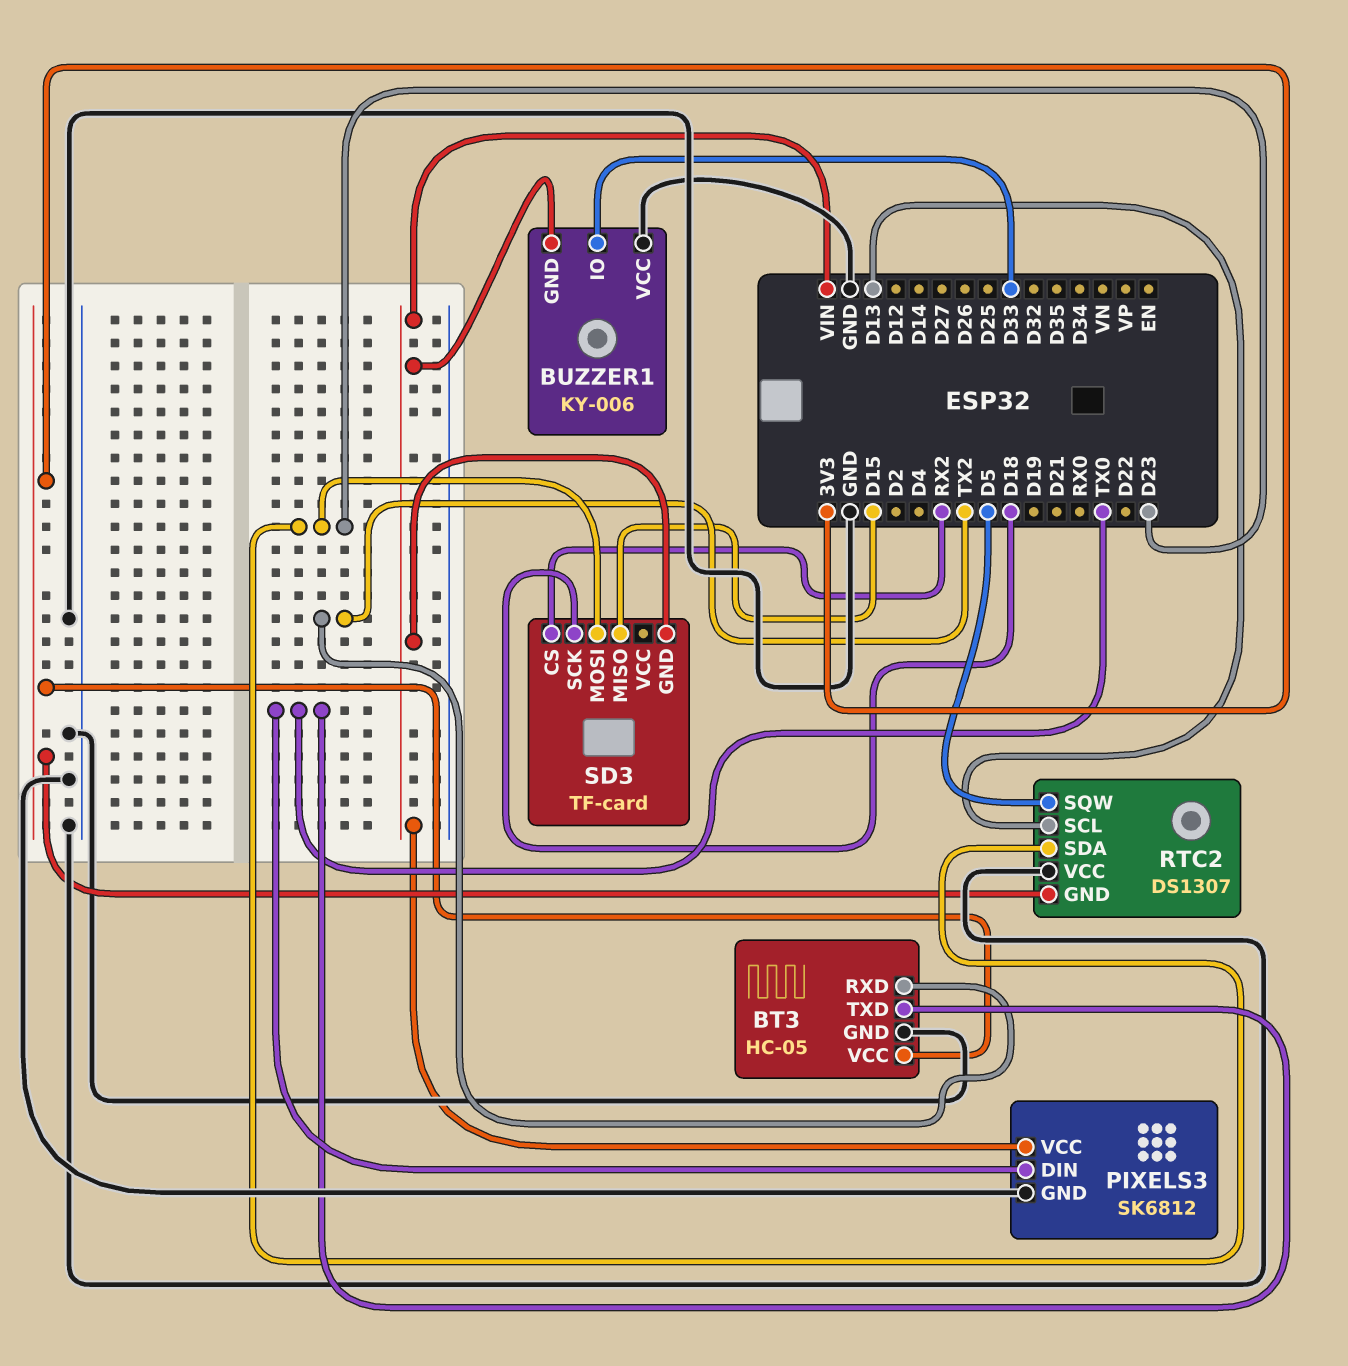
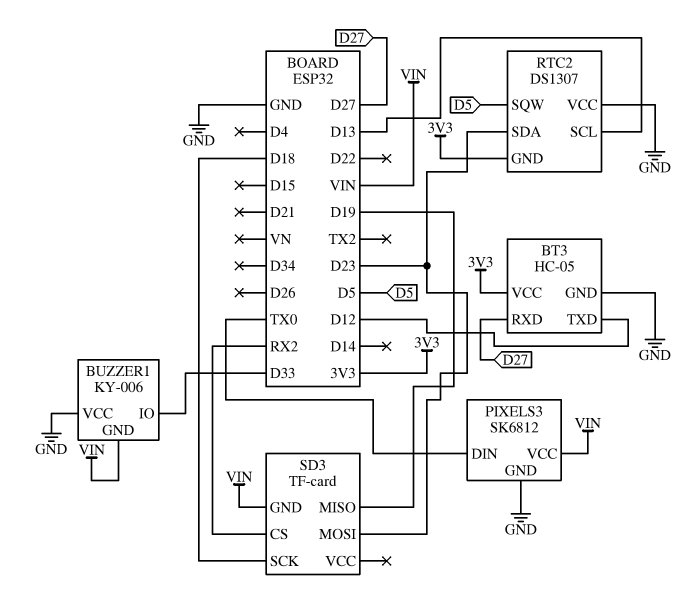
BT3 pin RXD: TX2 -> D27
BT3 pin TXD: TX0 -> D12
SD3 pin MISO: D15 -> D19

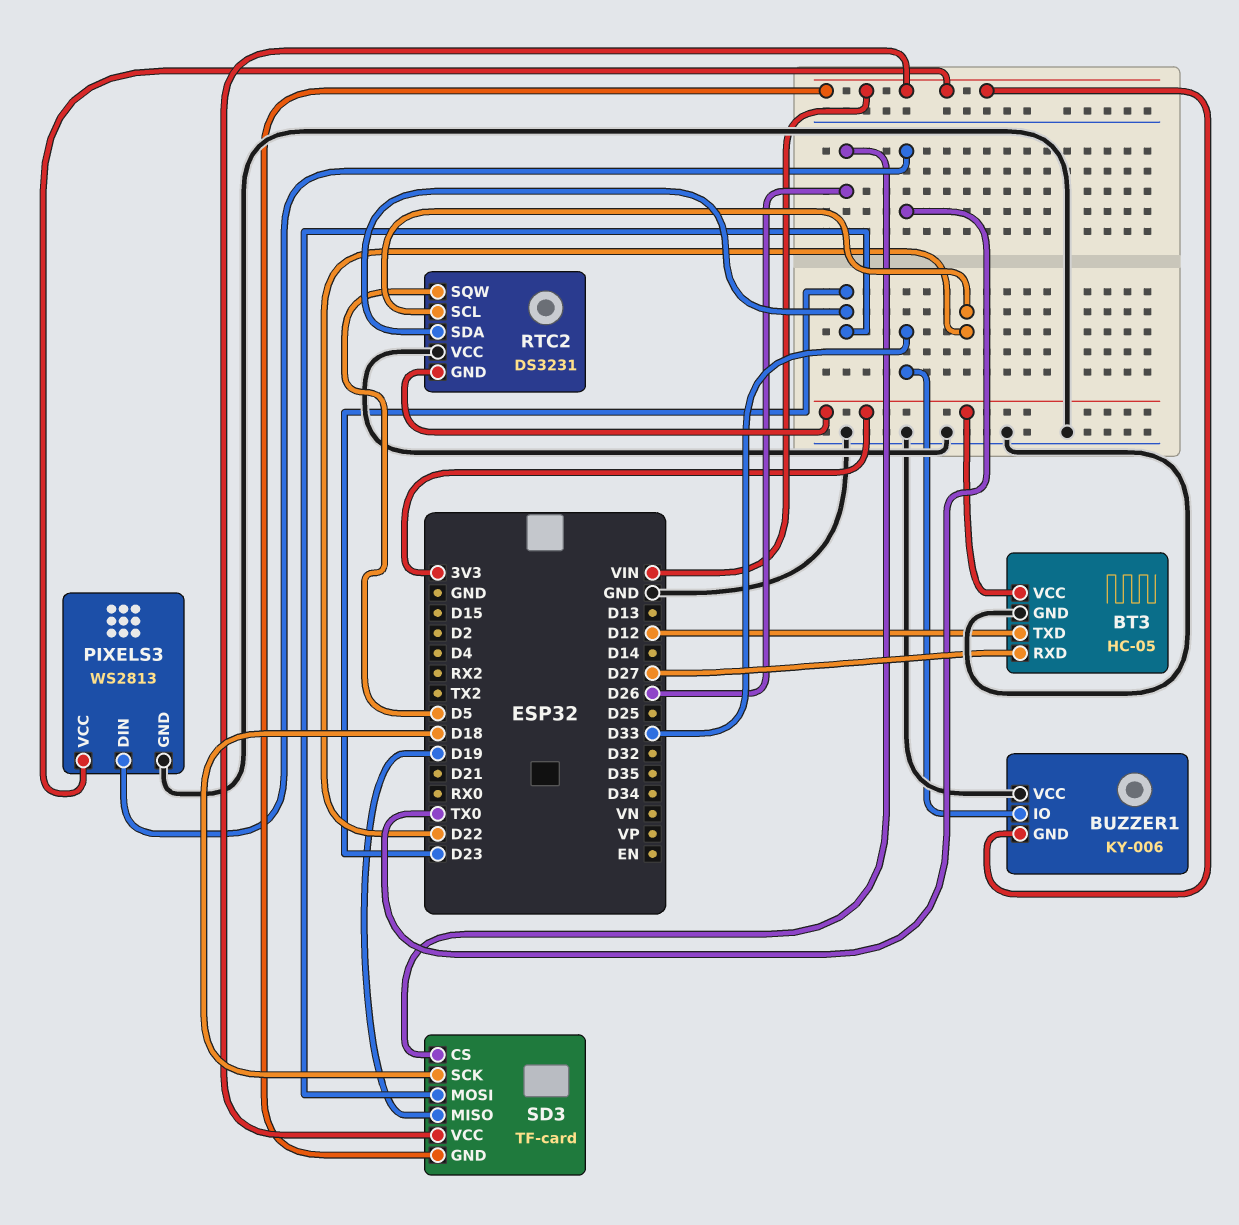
PIXELS3: SK6812 -> WS2813
RTC2: DS1307 -> DS3231
RTC2 pin SCL: D13 -> D22
SD3 pin CS: RX2 -> D26
SD3 pin VCC: none -> VIN

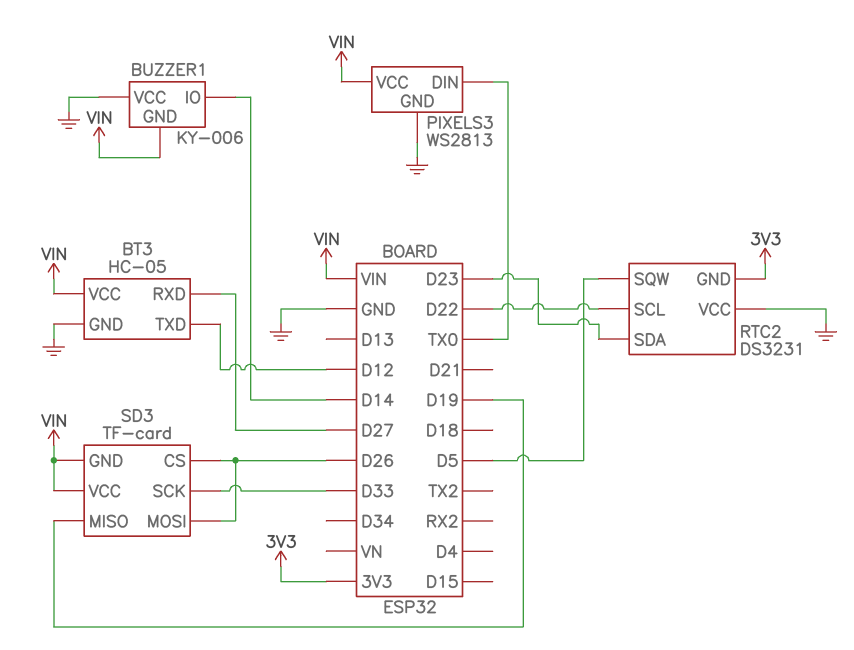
BT3 pin VCC: 3V3 -> VIN
BUZZER1 pin IO: D33 -> D14
SD3 pin MOSI: D23 -> D26
SD3 pin SCK: D18 -> D33

